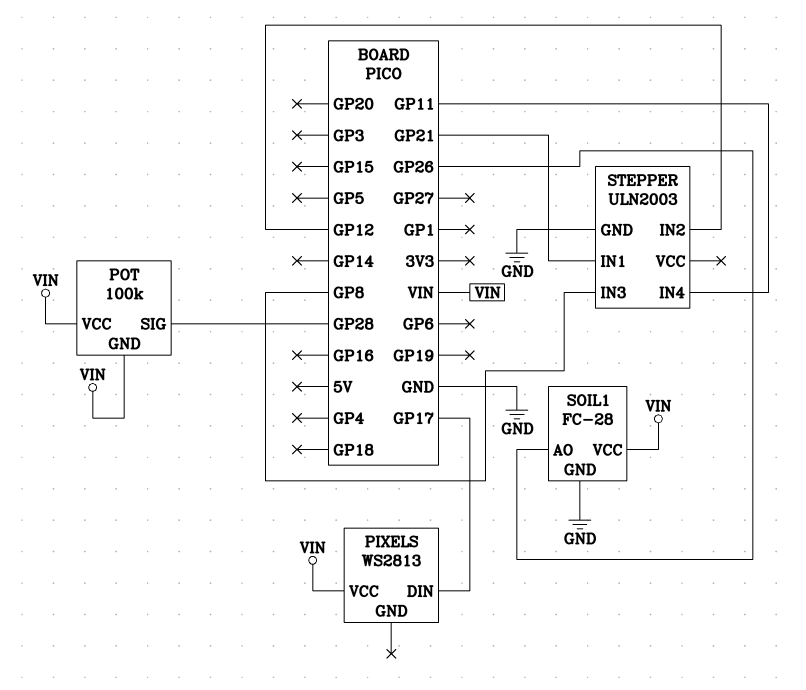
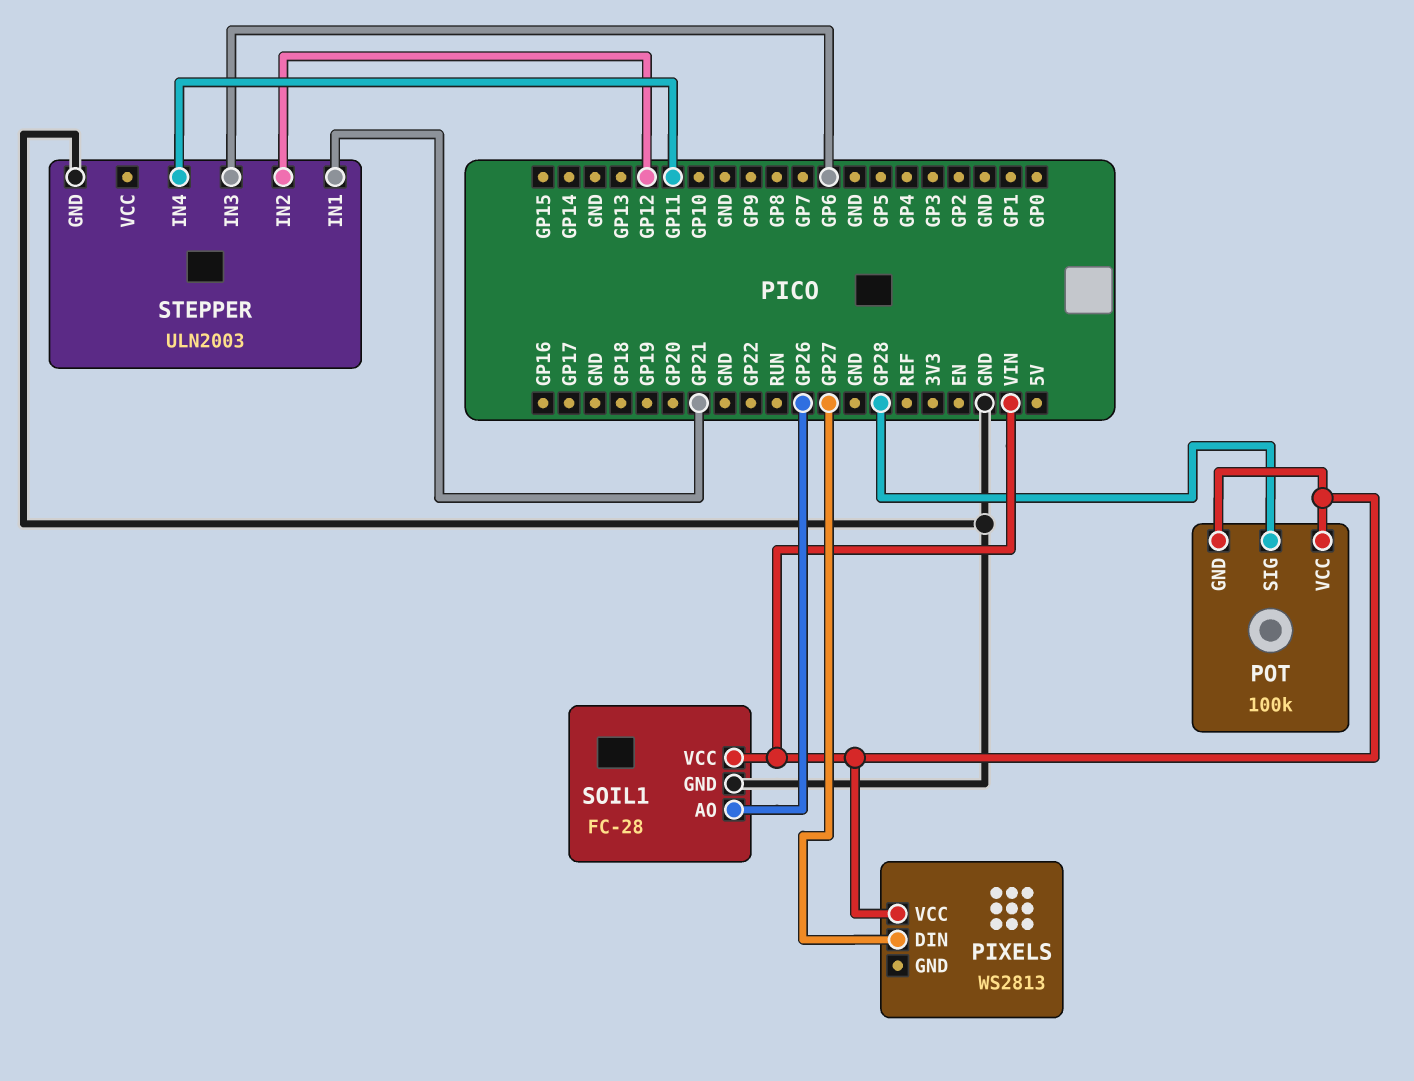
PIXELS pin DIN: GP17 -> GP27
STEPPER pin IN3: GP8 -> GP6

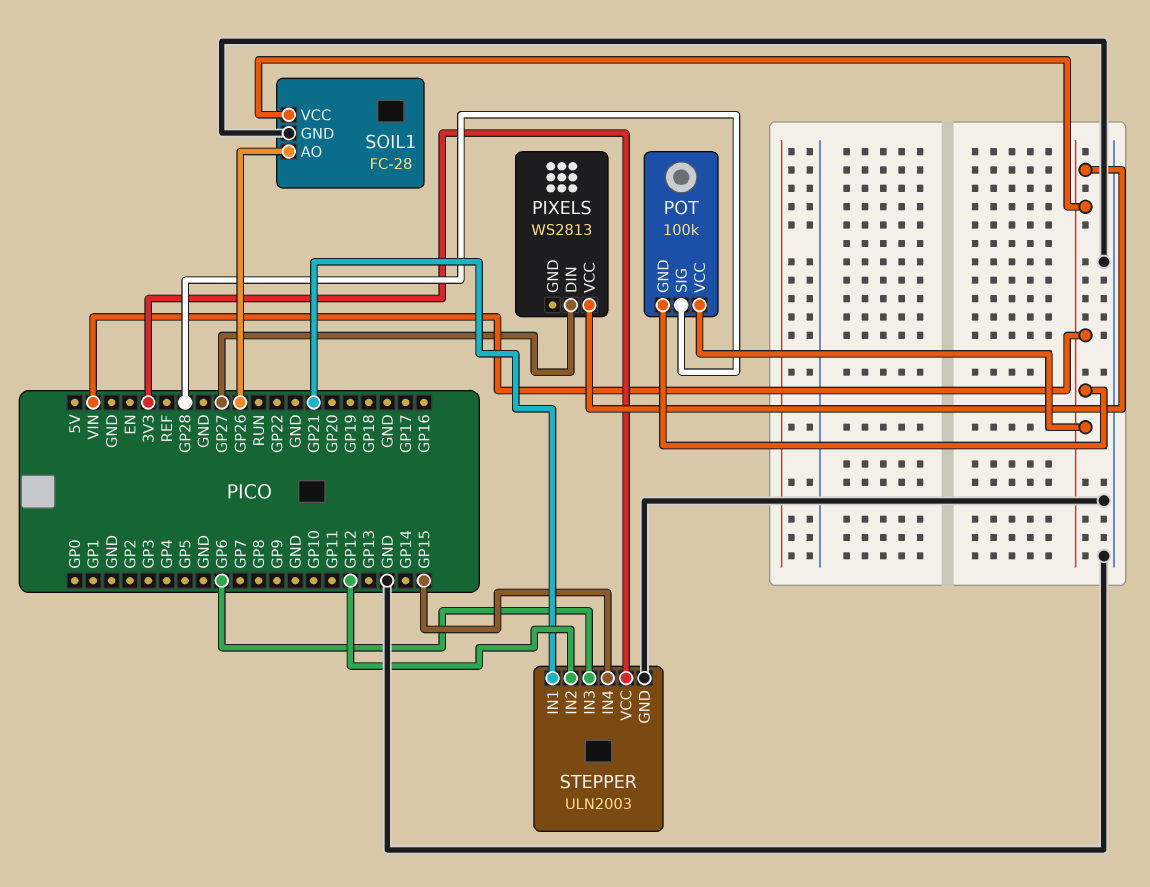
STEPPER pin IN4: GP11 -> GP15
STEPPER pin VCC: none -> 3V3

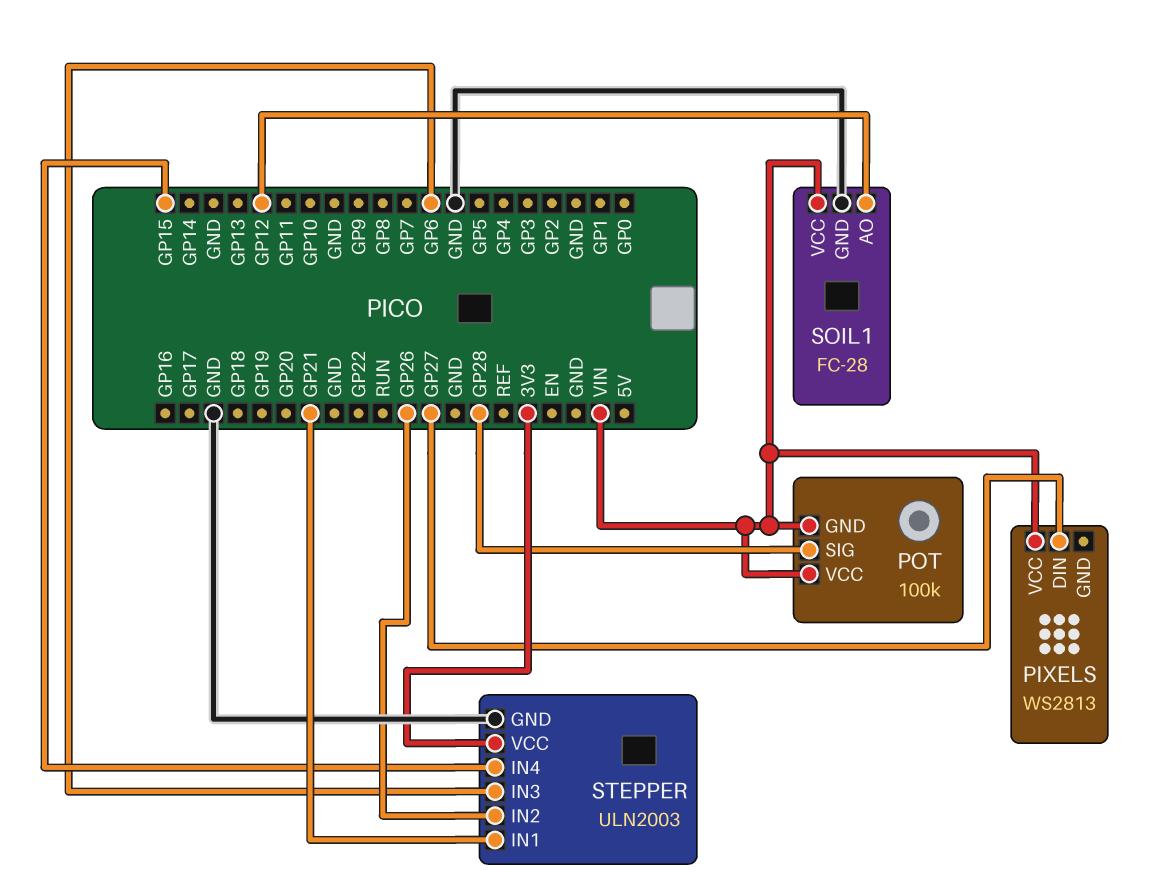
SOIL1 pin AO: GP26 -> GP12
STEPPER pin IN2: GP12 -> GP26

